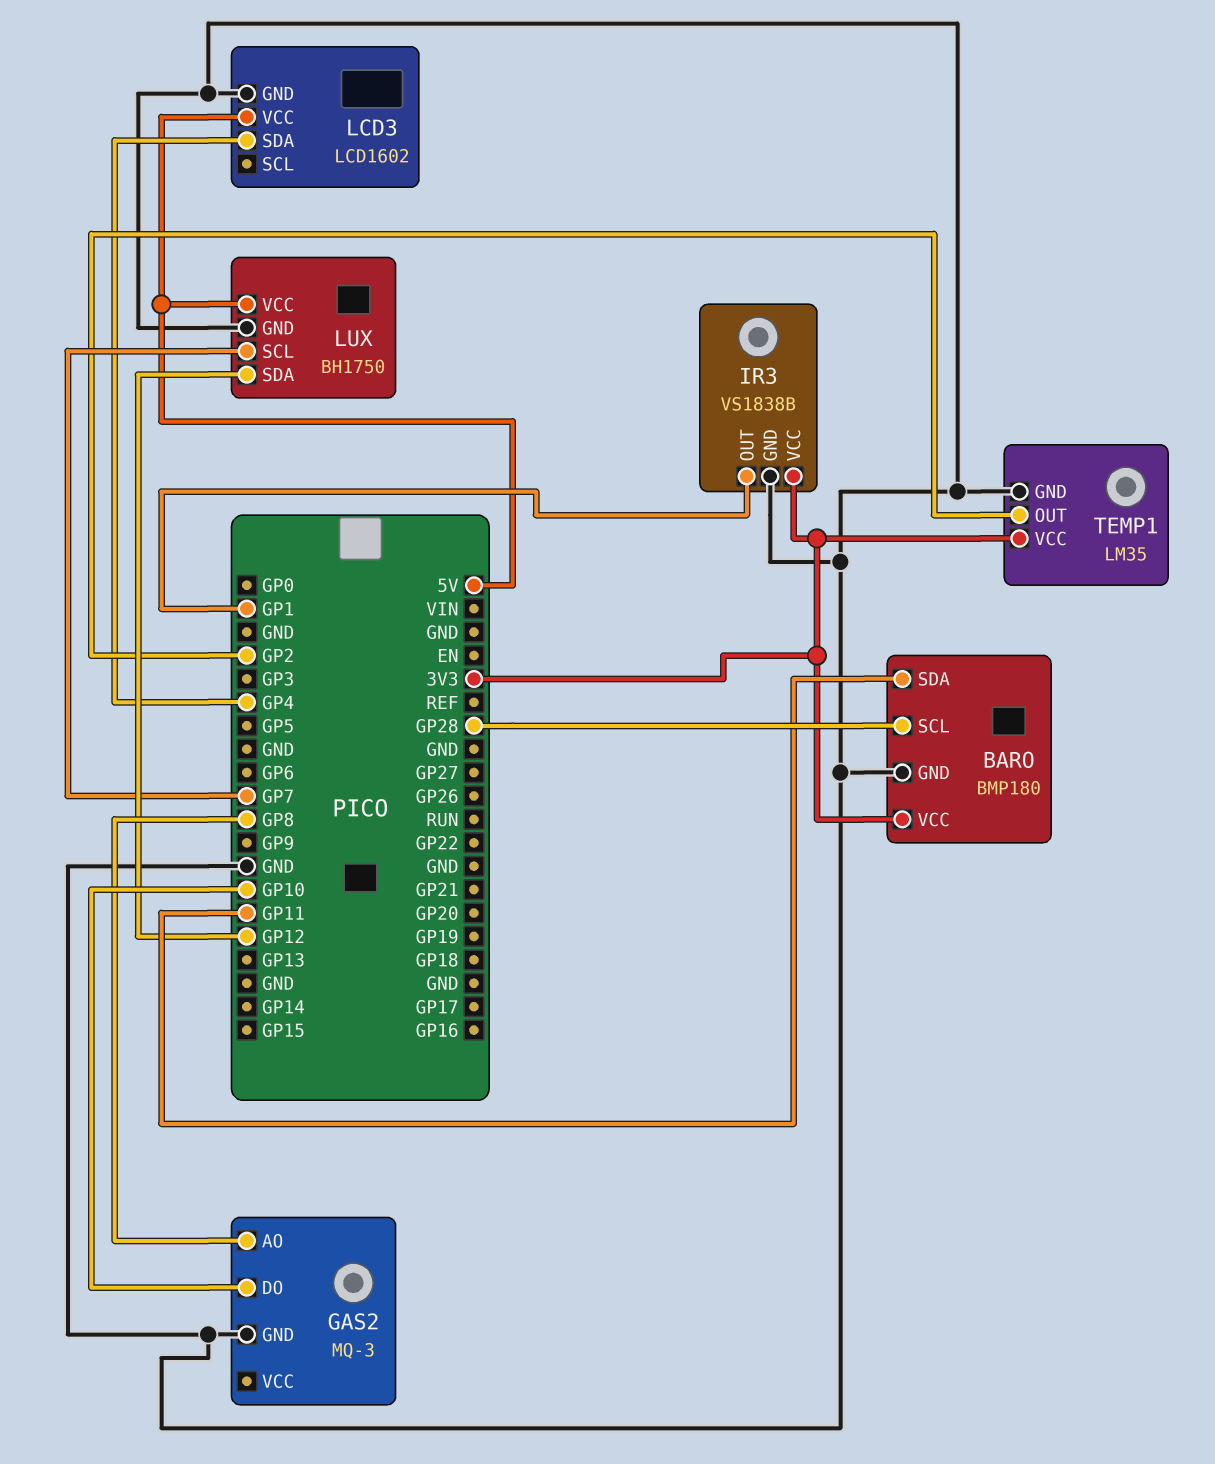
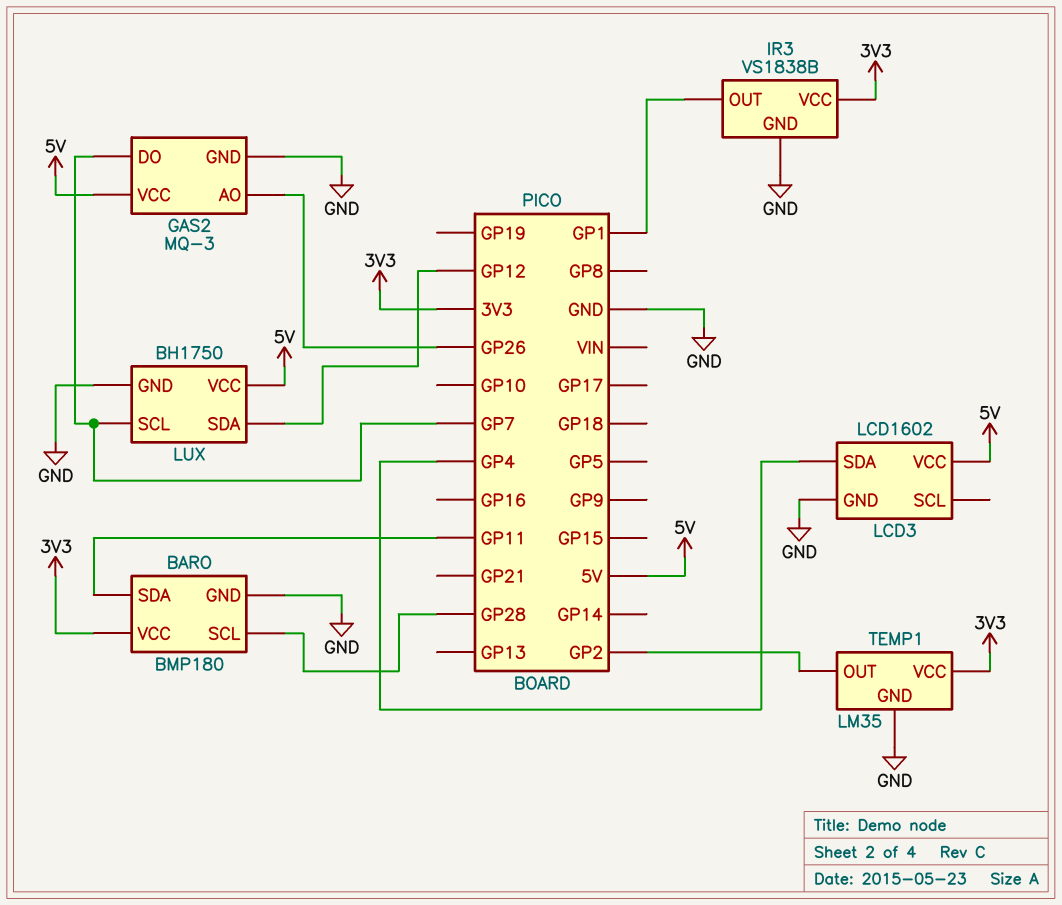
GAS2 pin AO: GP8 -> GP26
GAS2 pin DO: GP10 -> GP7
GAS2 pin VCC: none -> 5V

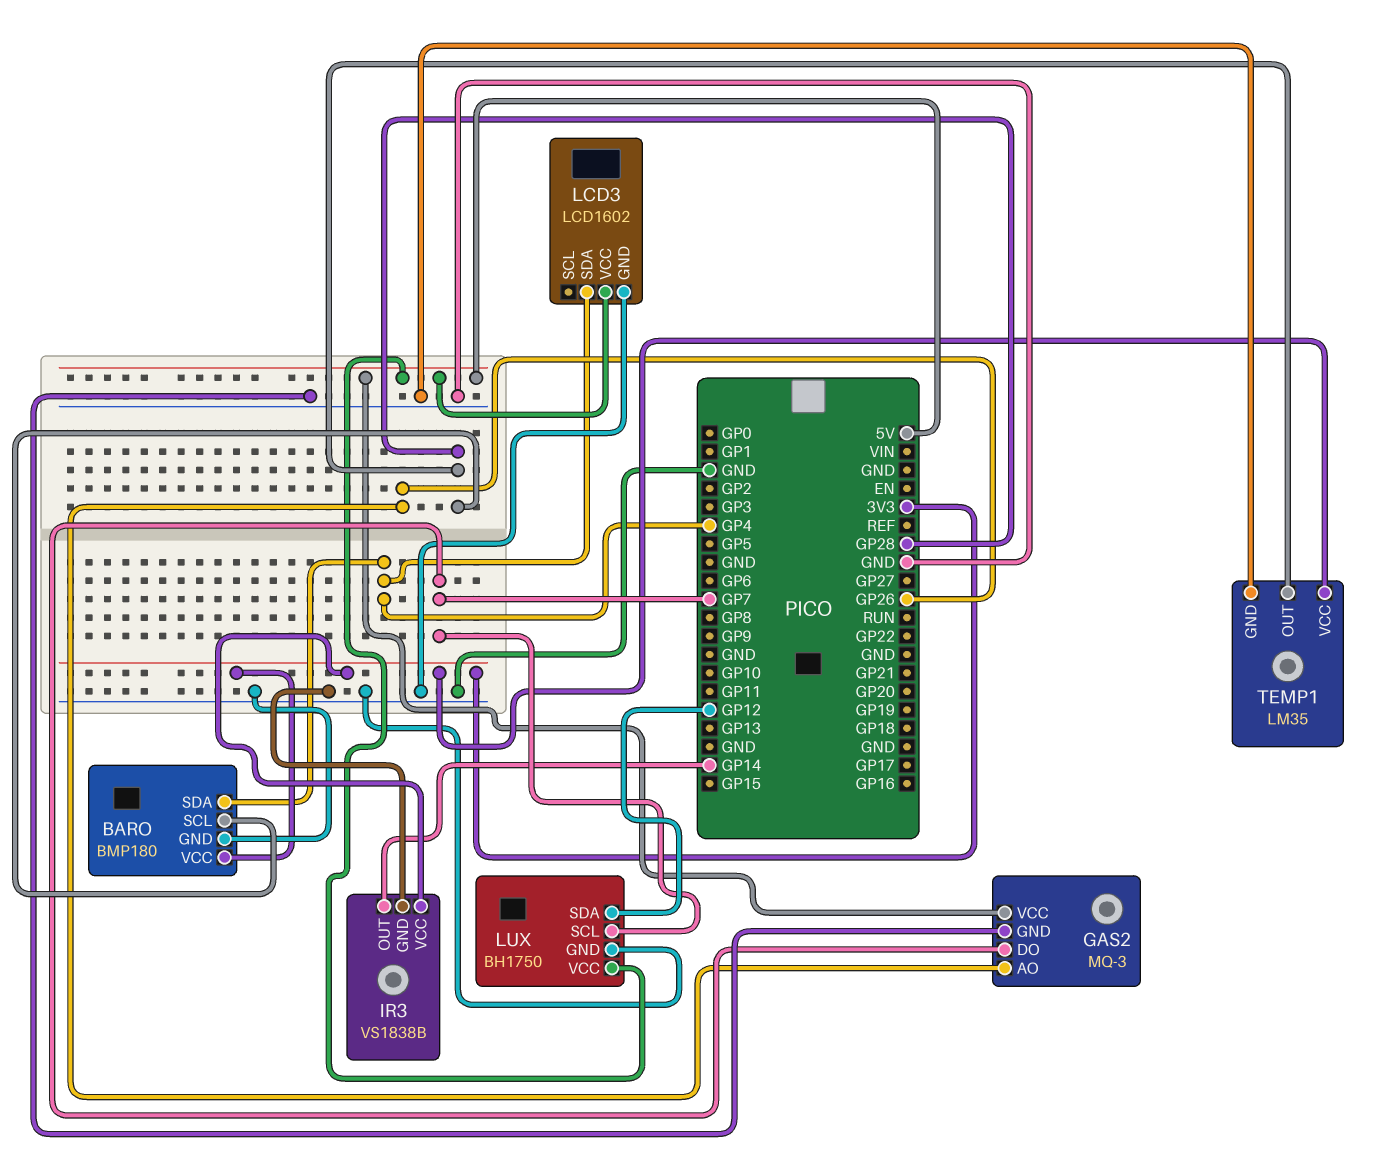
BARO pin SDA: GP11 -> GP4
IR3 pin OUT: GP1 -> GP14
TEMP1 pin OUT: GP2 -> GP28

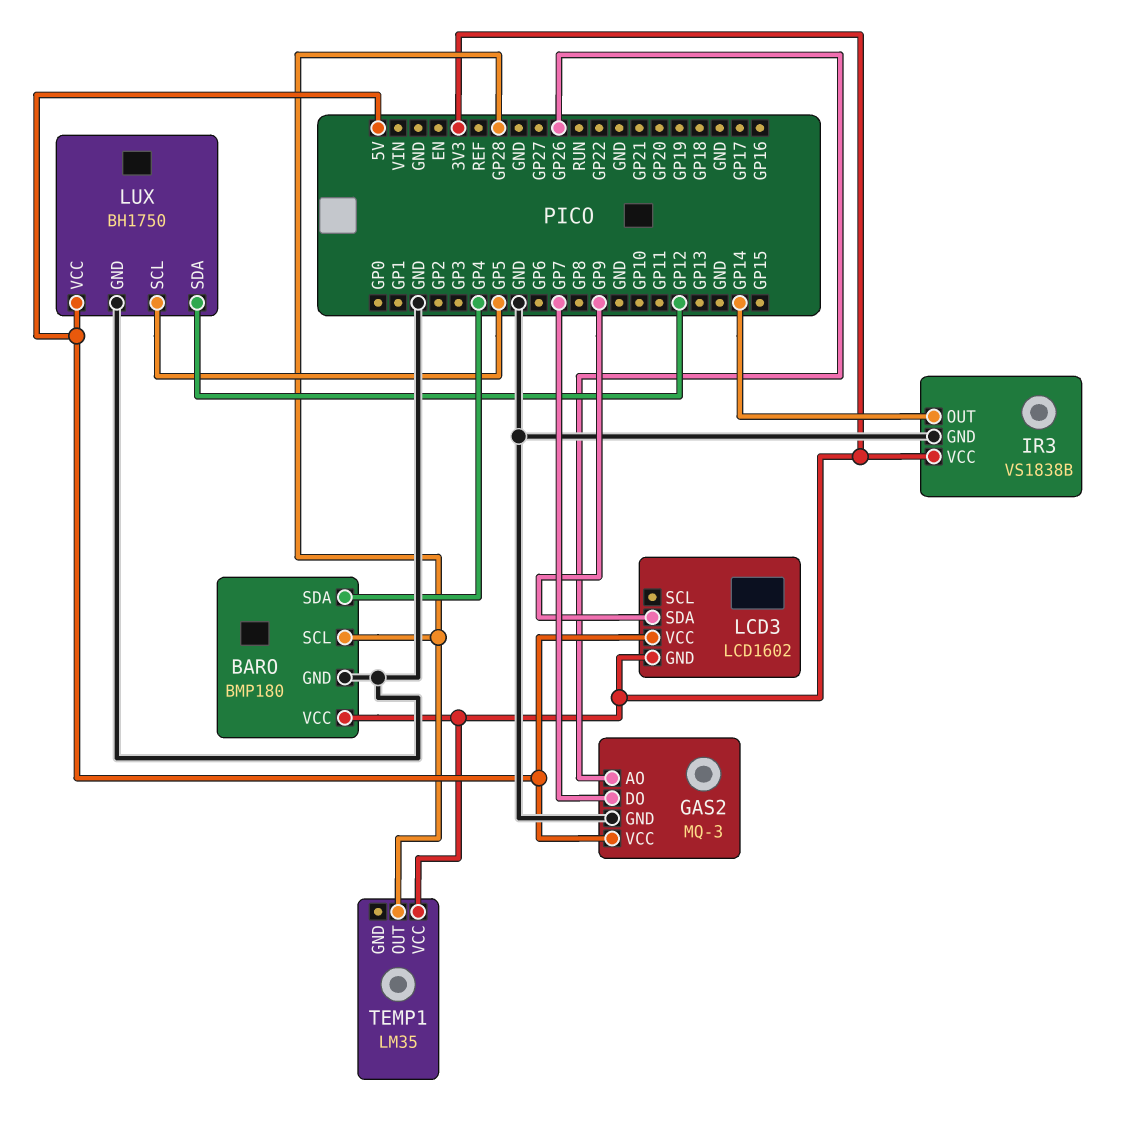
LCD3 pin GND: GND -> 3V3
LCD3 pin SDA: GP4 -> GP9
LUX pin SCL: GP7 -> GP5
TEMP1 pin GND: GND -> none

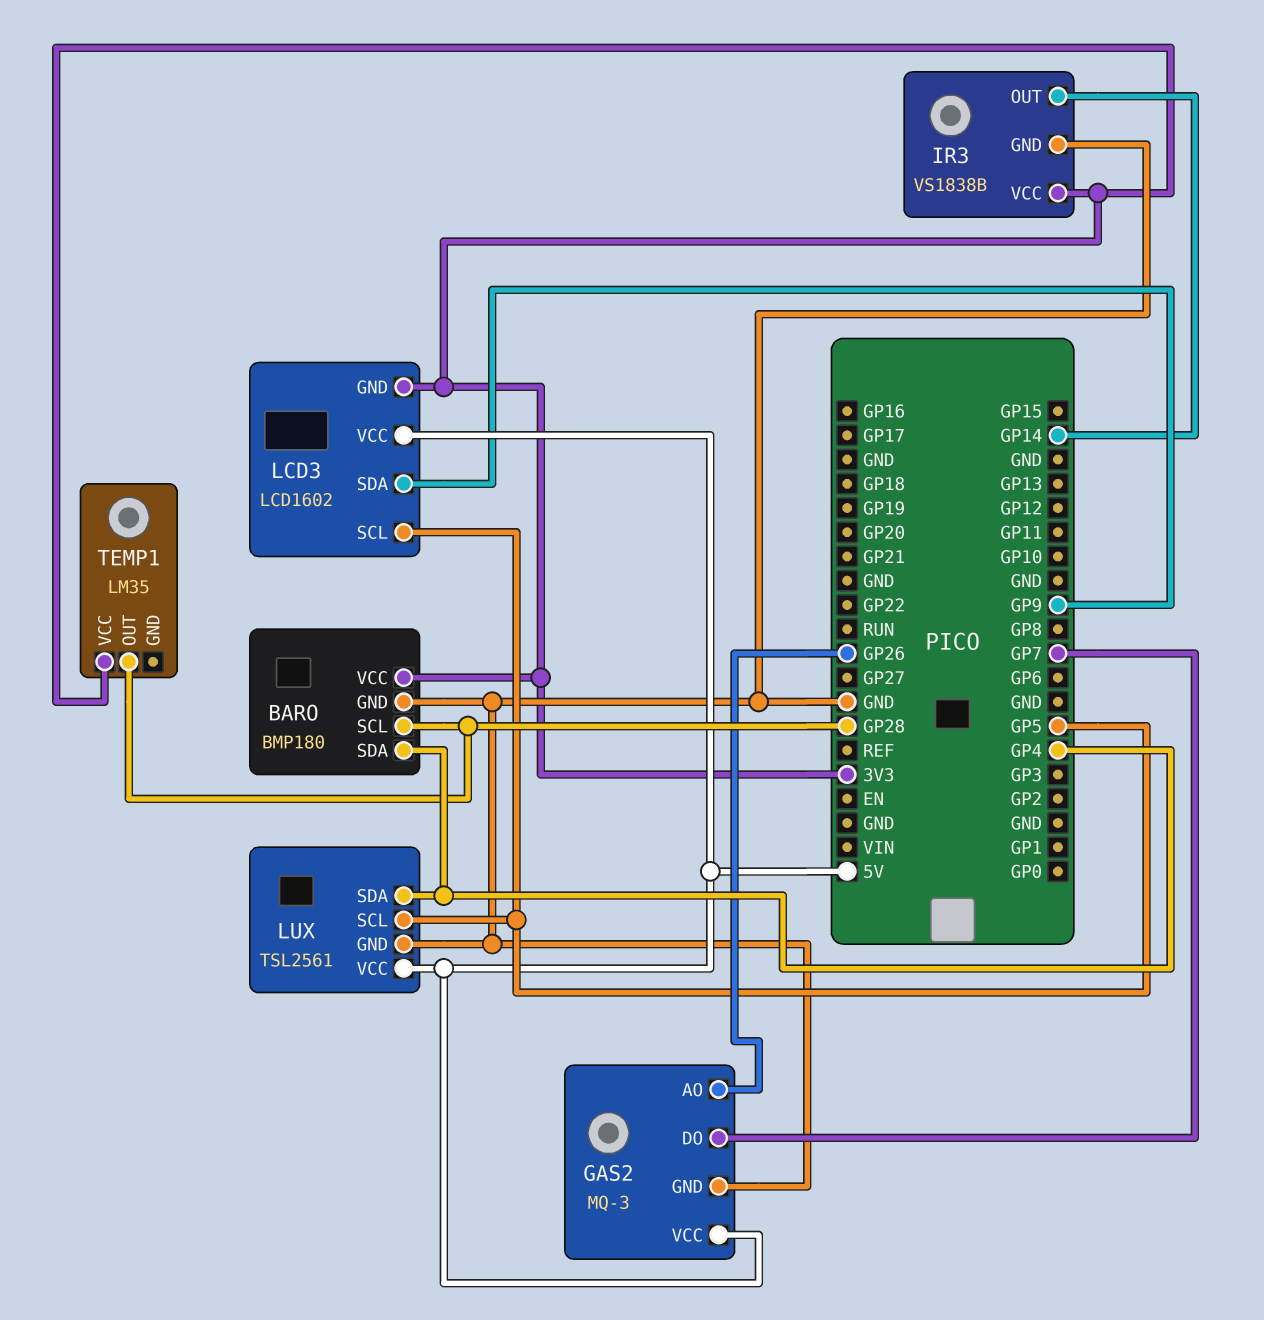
LCD3 pin SCL: none -> GP5
LUX: BH1750 -> TSL2561
LUX pin SDA: GP12 -> GP4

